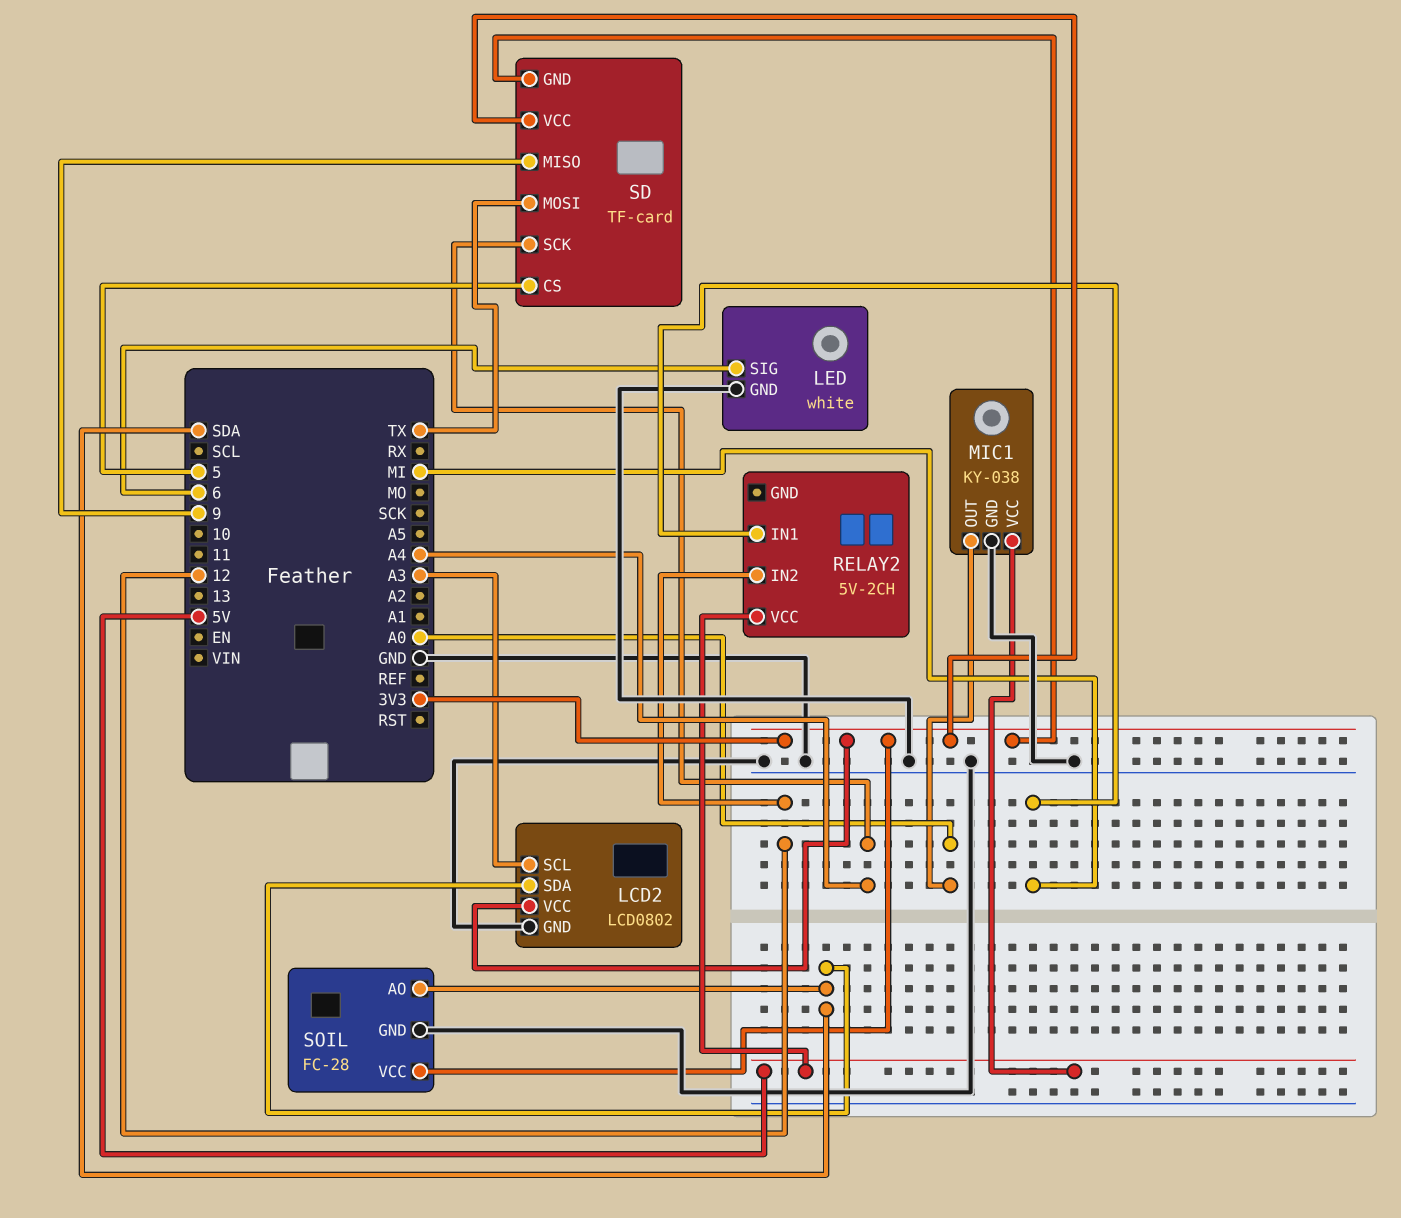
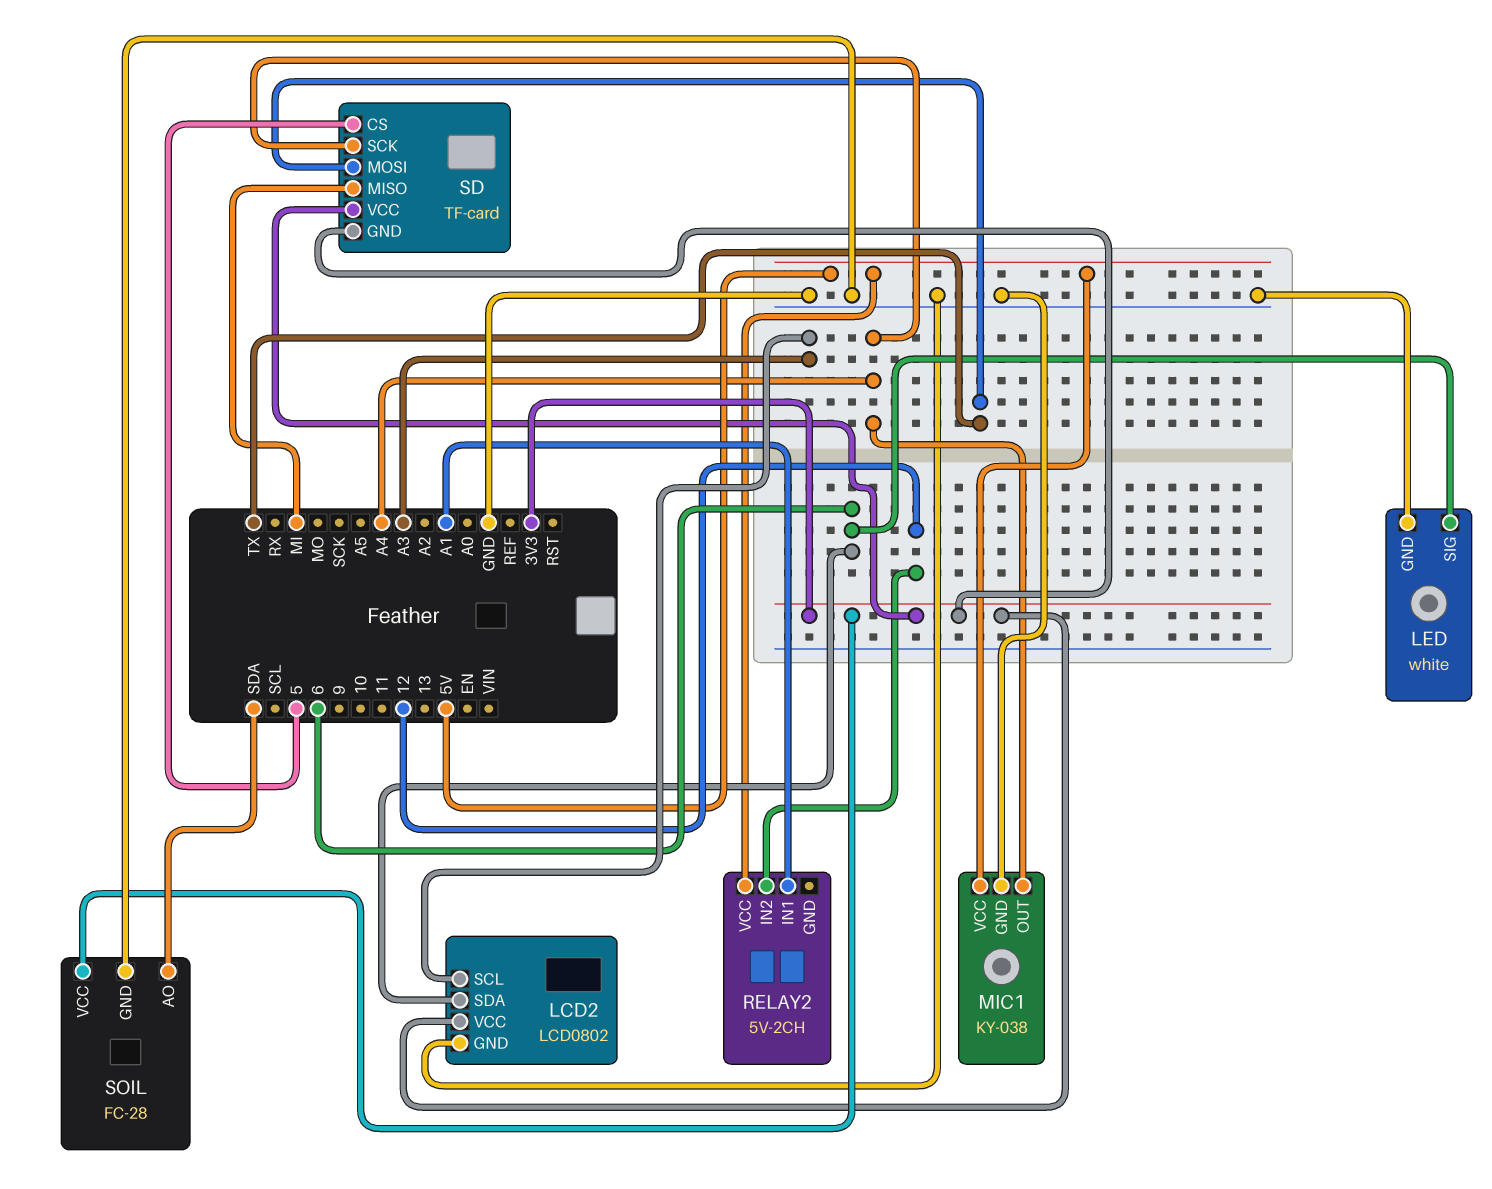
LCD2 pin SDA: SDA -> 6
MIC1 pin OUT: A0 -> A4
RELAY2 pin IN1: MI -> A1
SD pin MISO: 9 -> MI

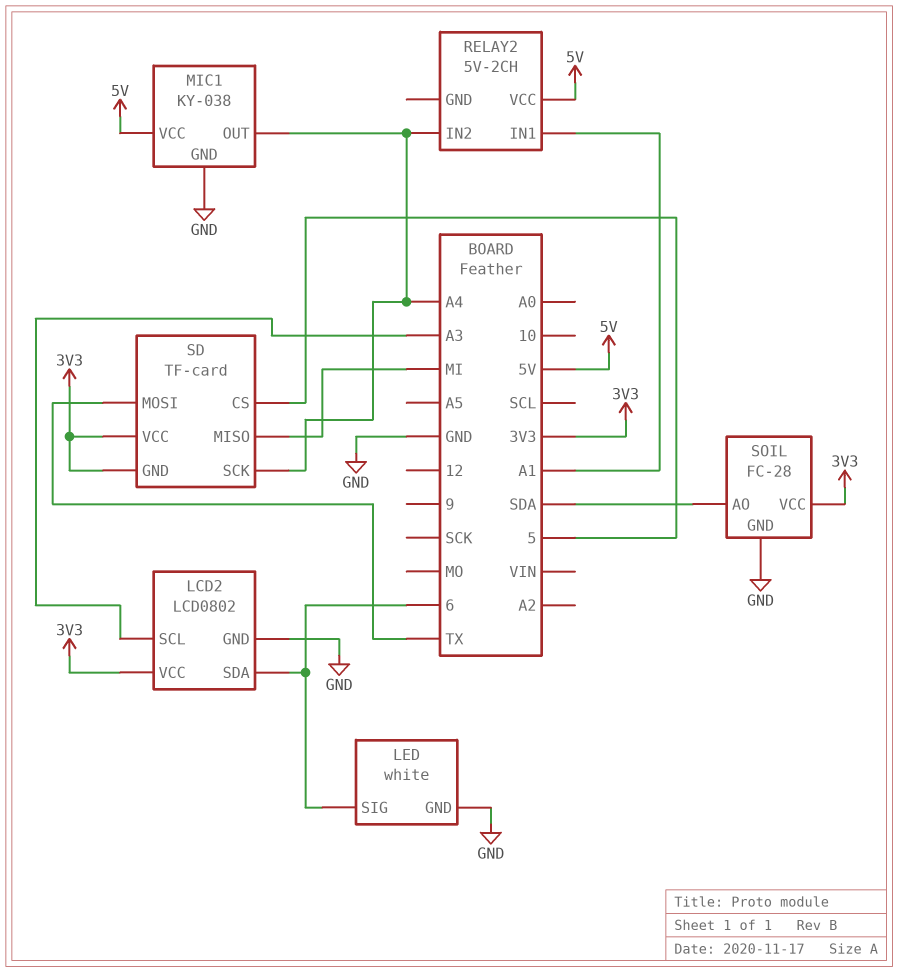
RELAY2 pin IN2: 12 -> A4

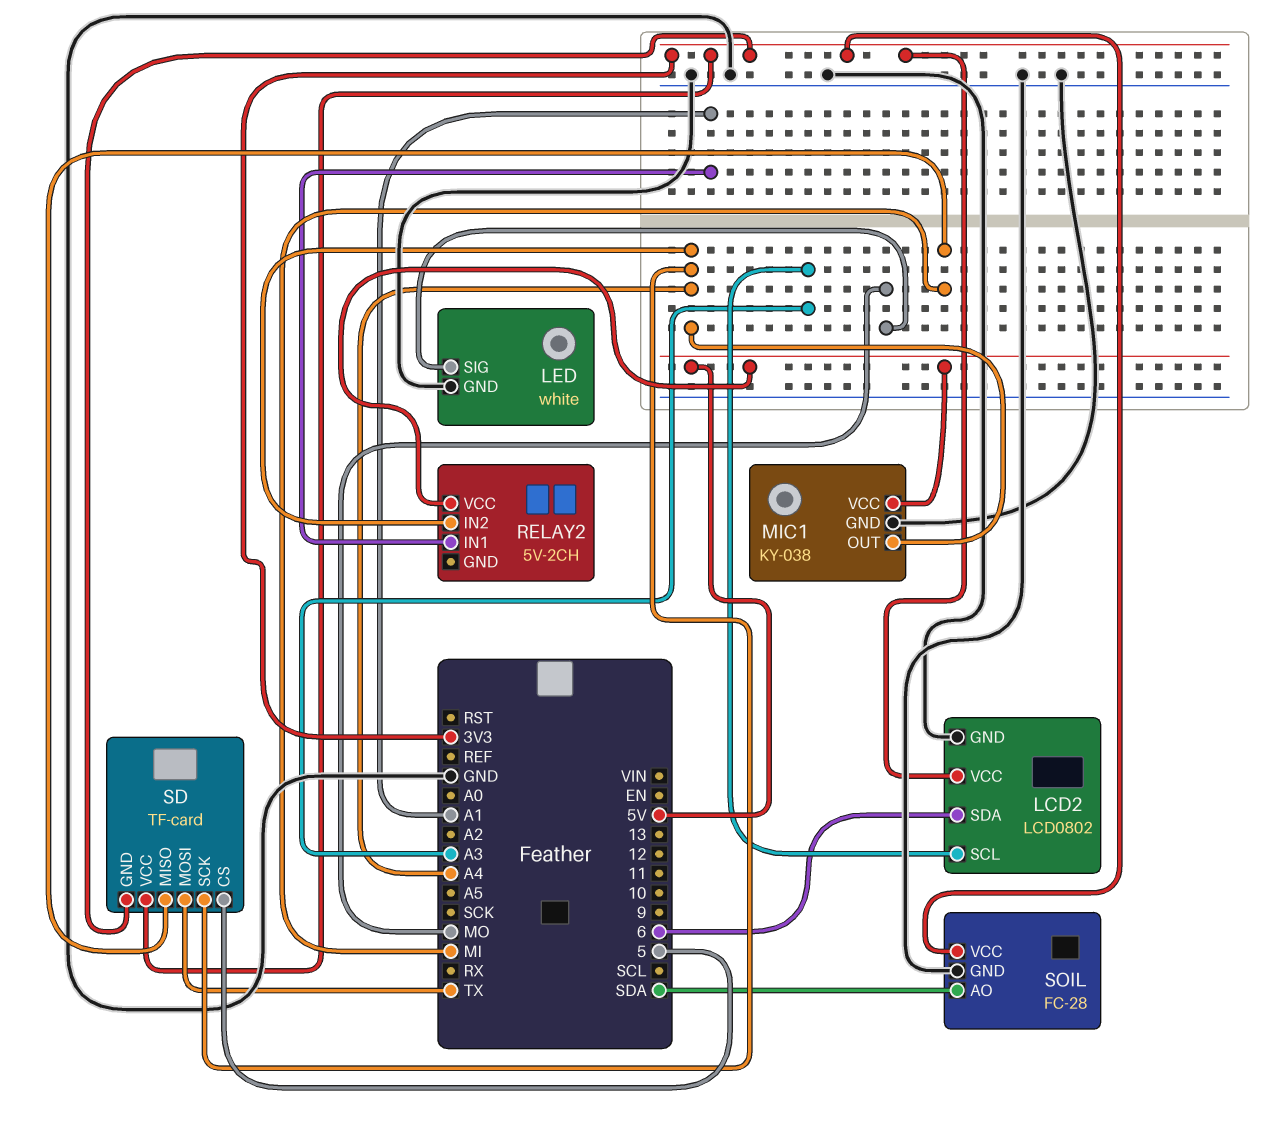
LED pin SIG: 6 -> MO

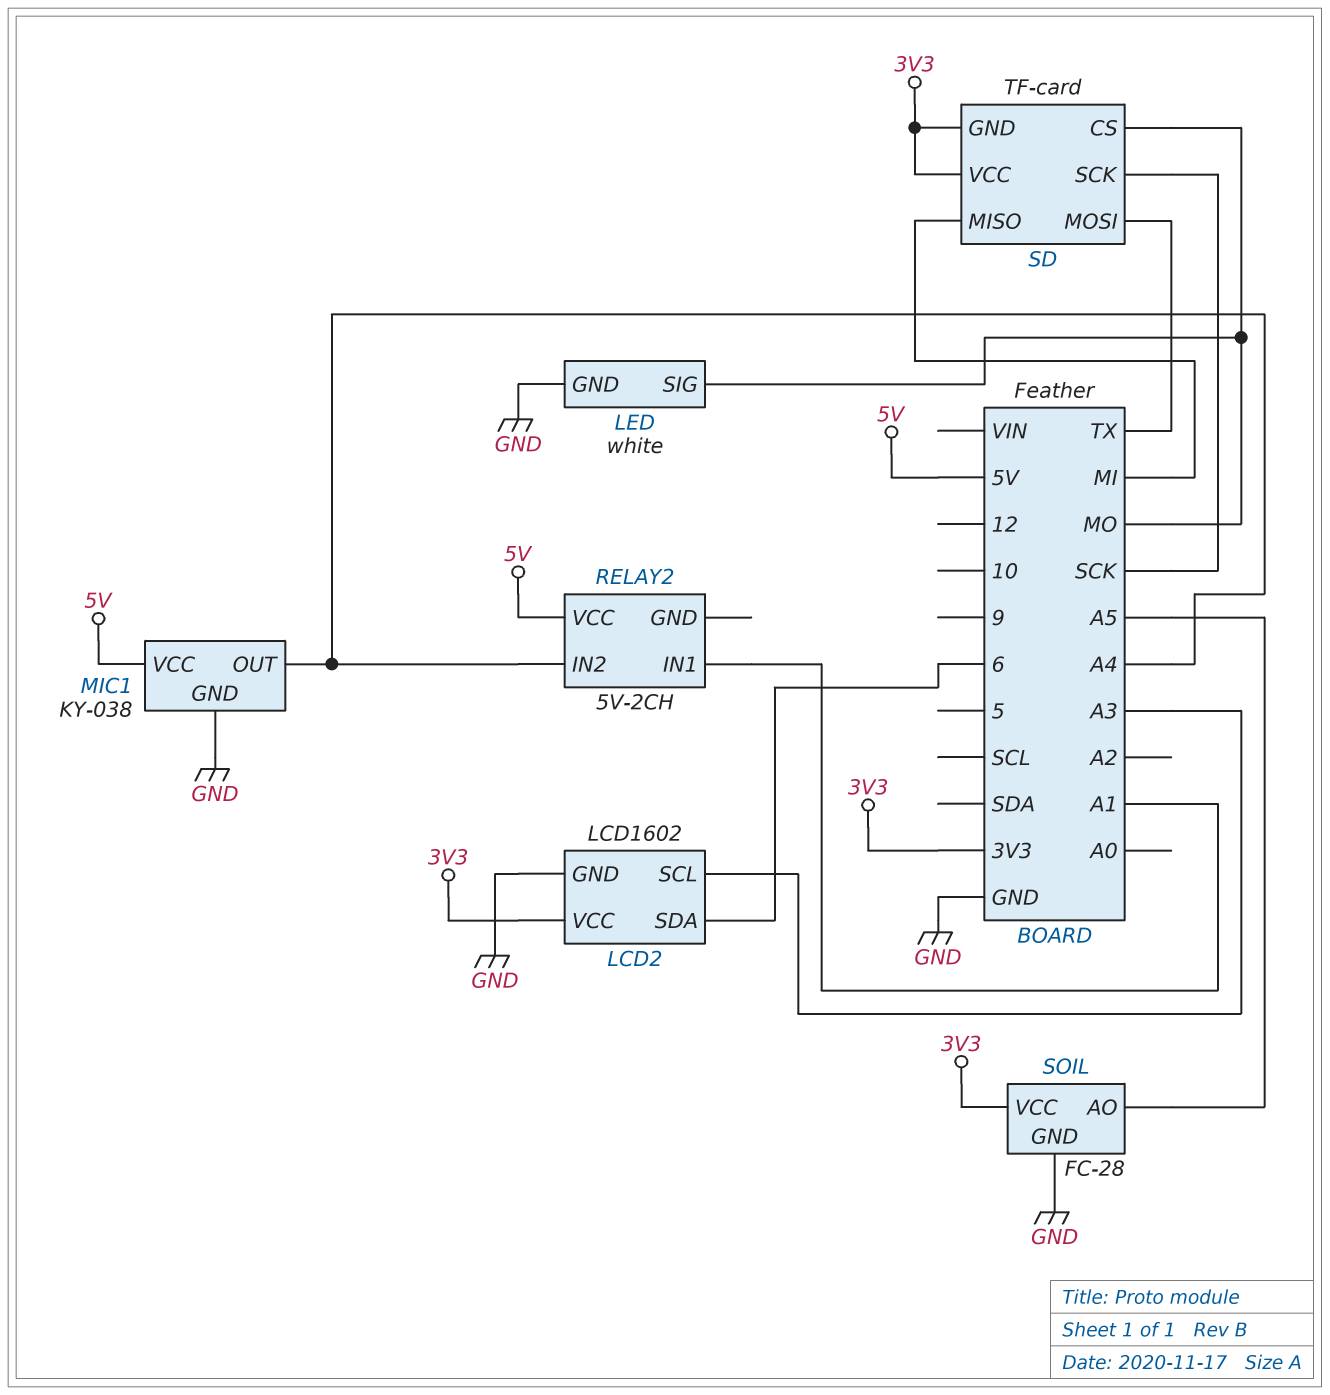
LCD2: LCD0802 -> LCD1602
SD pin CS: 5 -> MO
SD pin SCK: A4 -> SCK
SOIL pin AO: SDA -> A5

